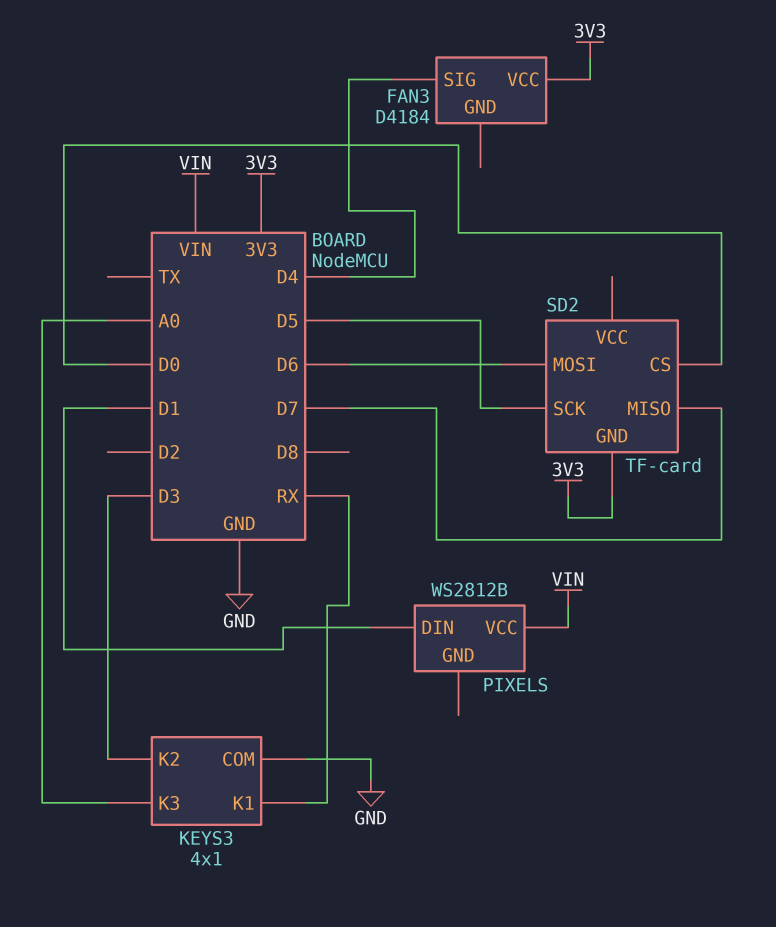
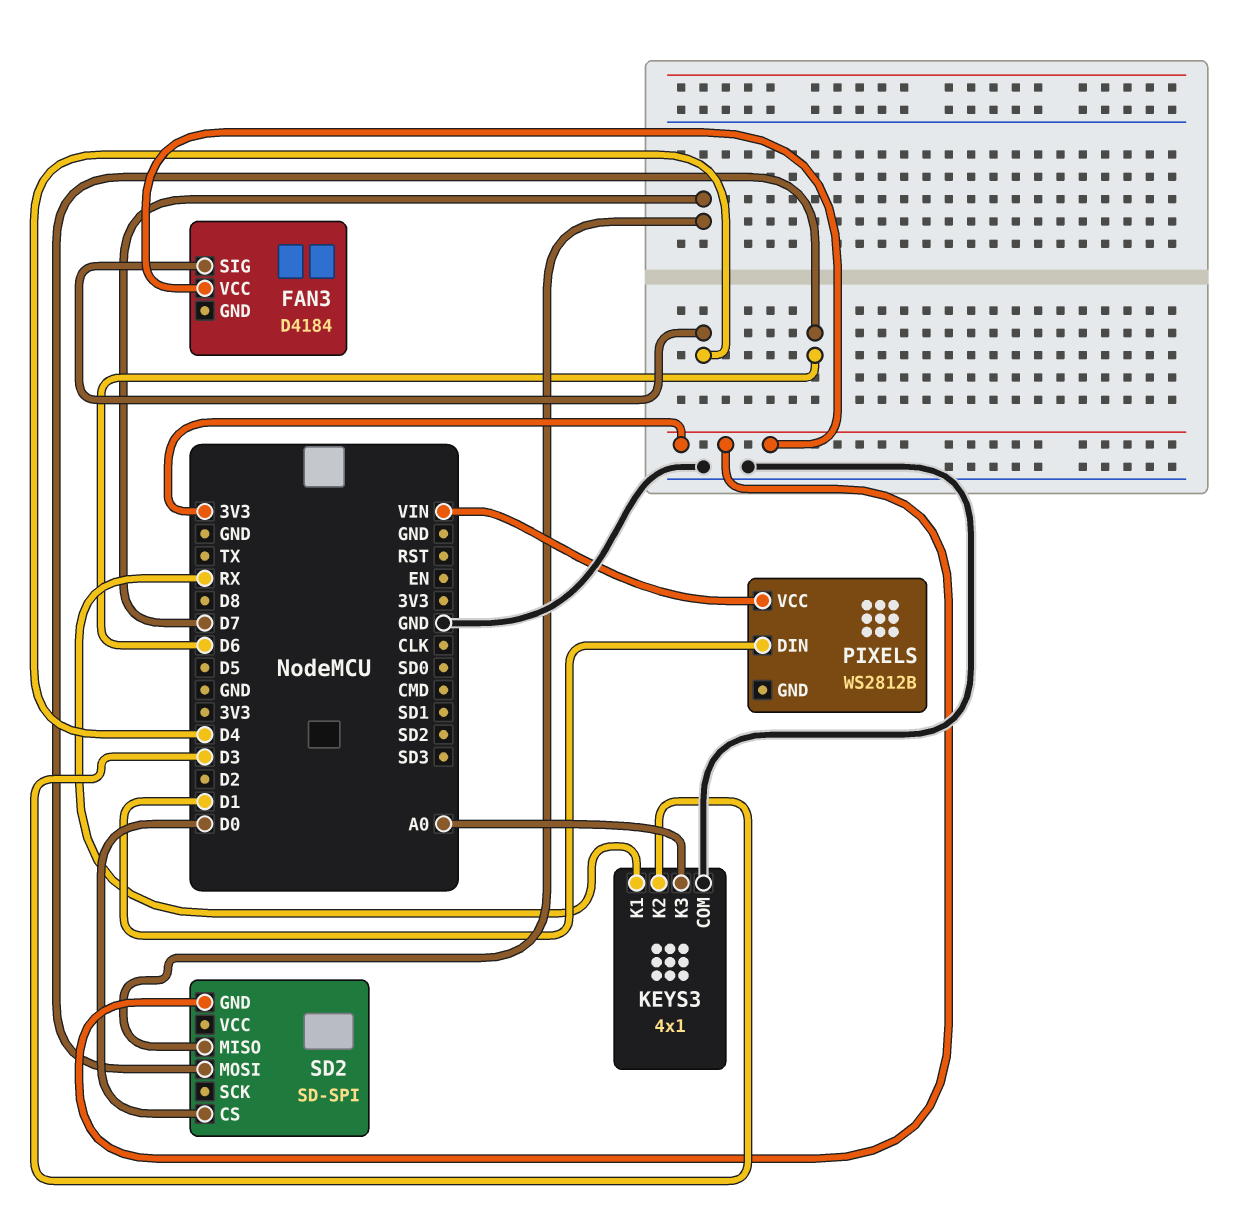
SD2: TF-card -> SD-SPI
SD2 pin SCK: D5 -> none

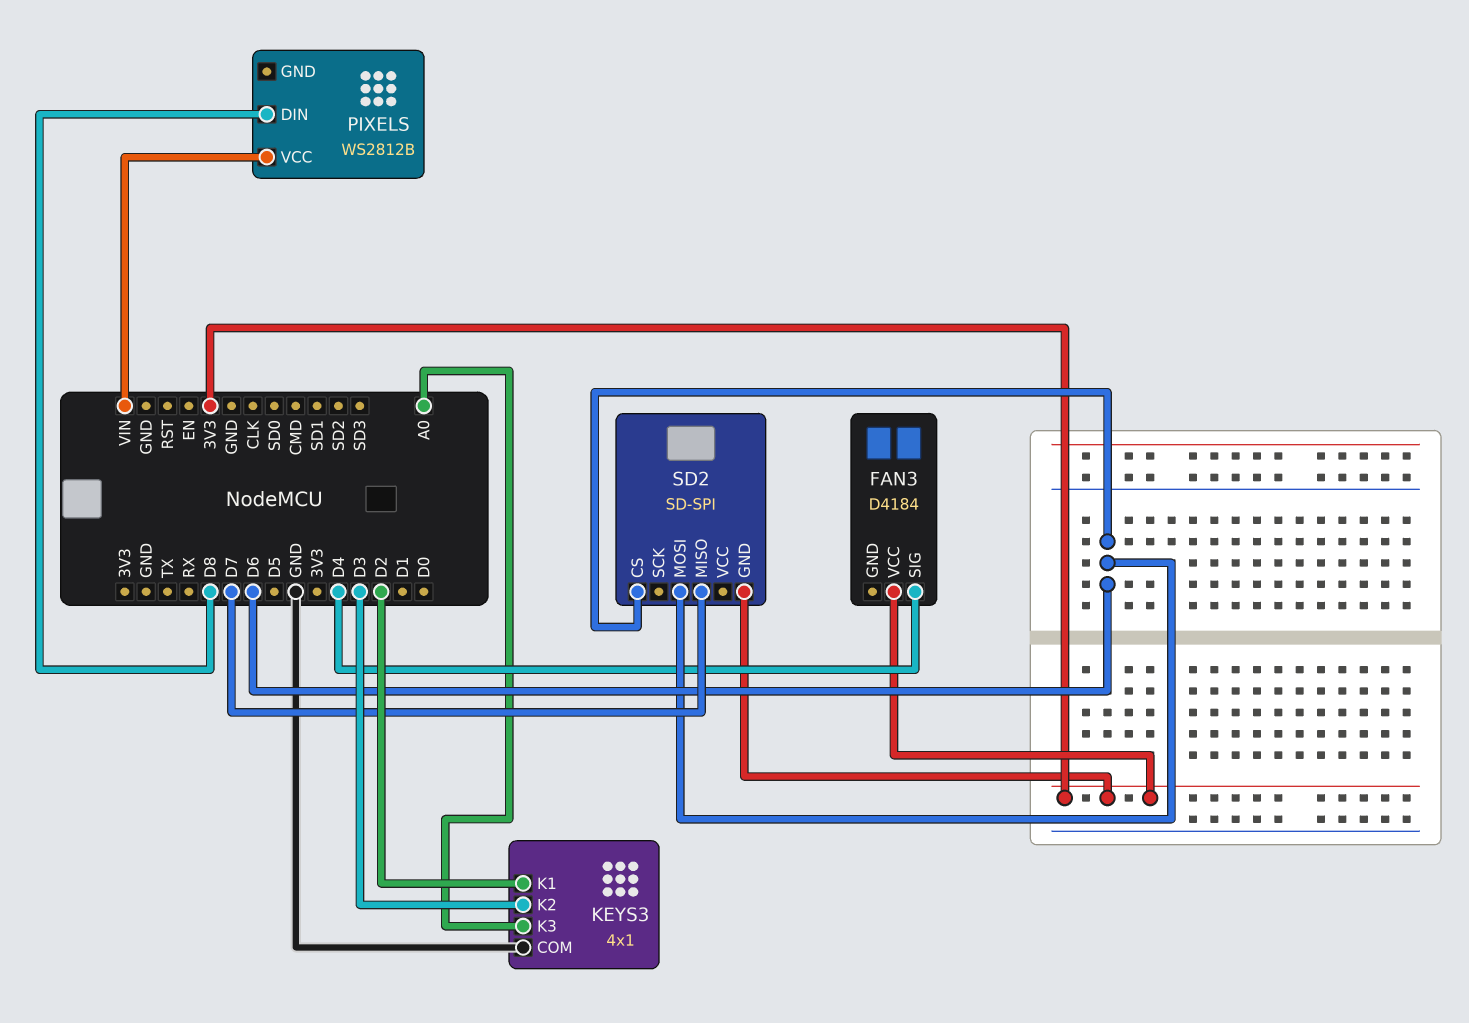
KEYS3 pin K1: RX -> D2
PIXELS pin DIN: D1 -> D8
SD2 pin CS: D0 -> D6

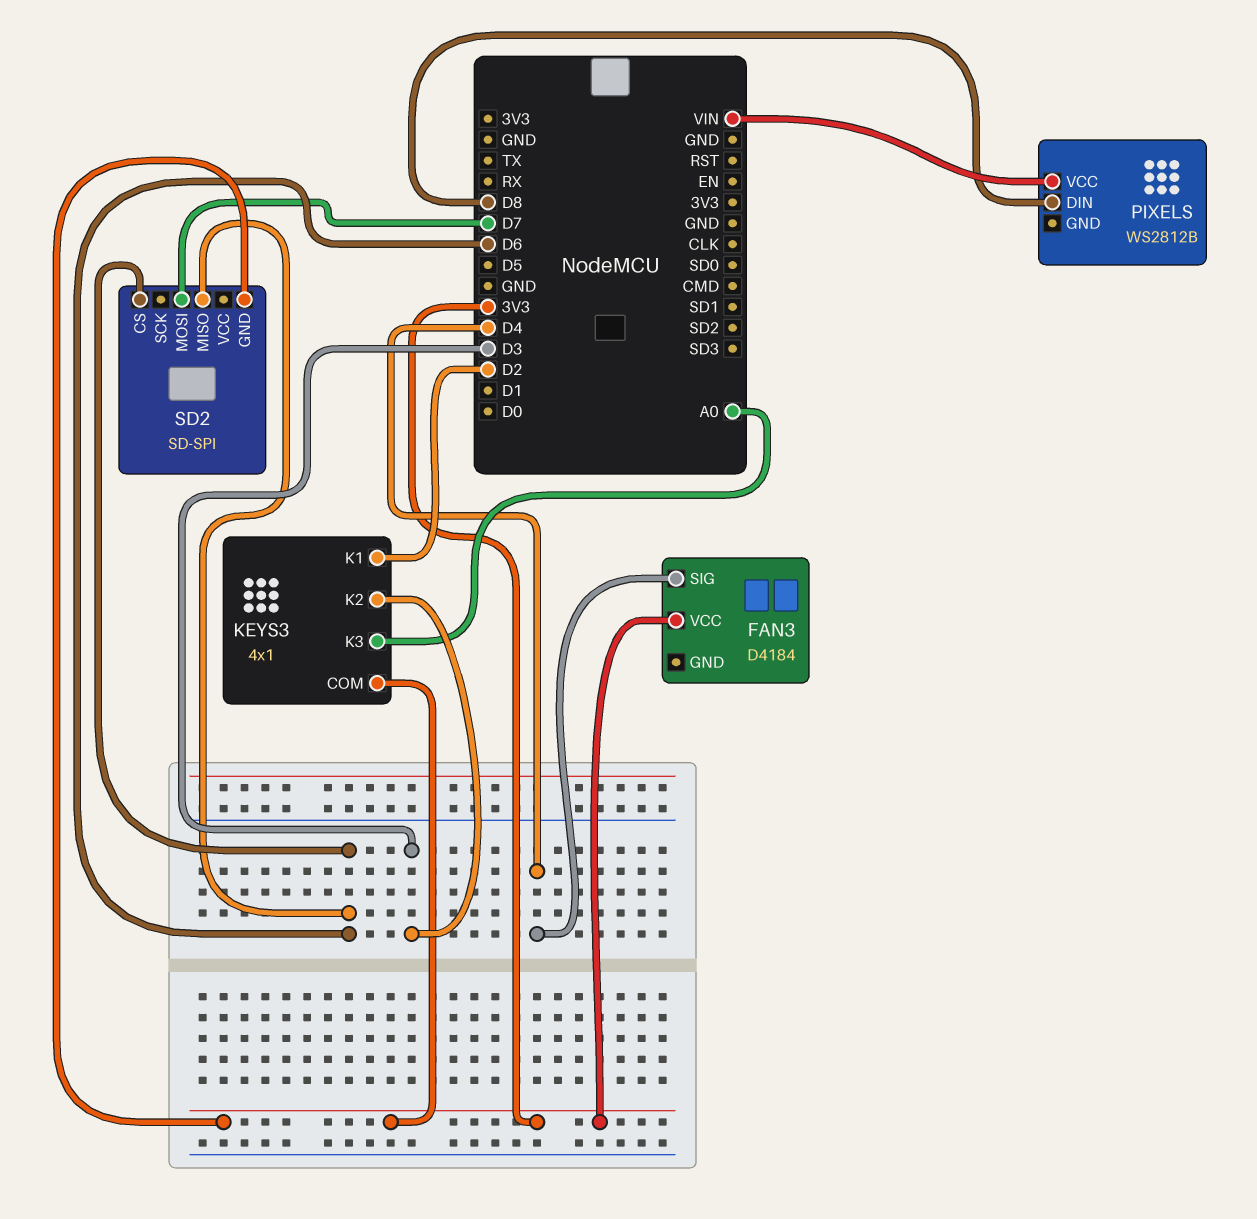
KEYS3 pin COM: GND -> 3V3
SD2 pin MISO: D7 -> D6
SD2 pin MOSI: D6 -> D7

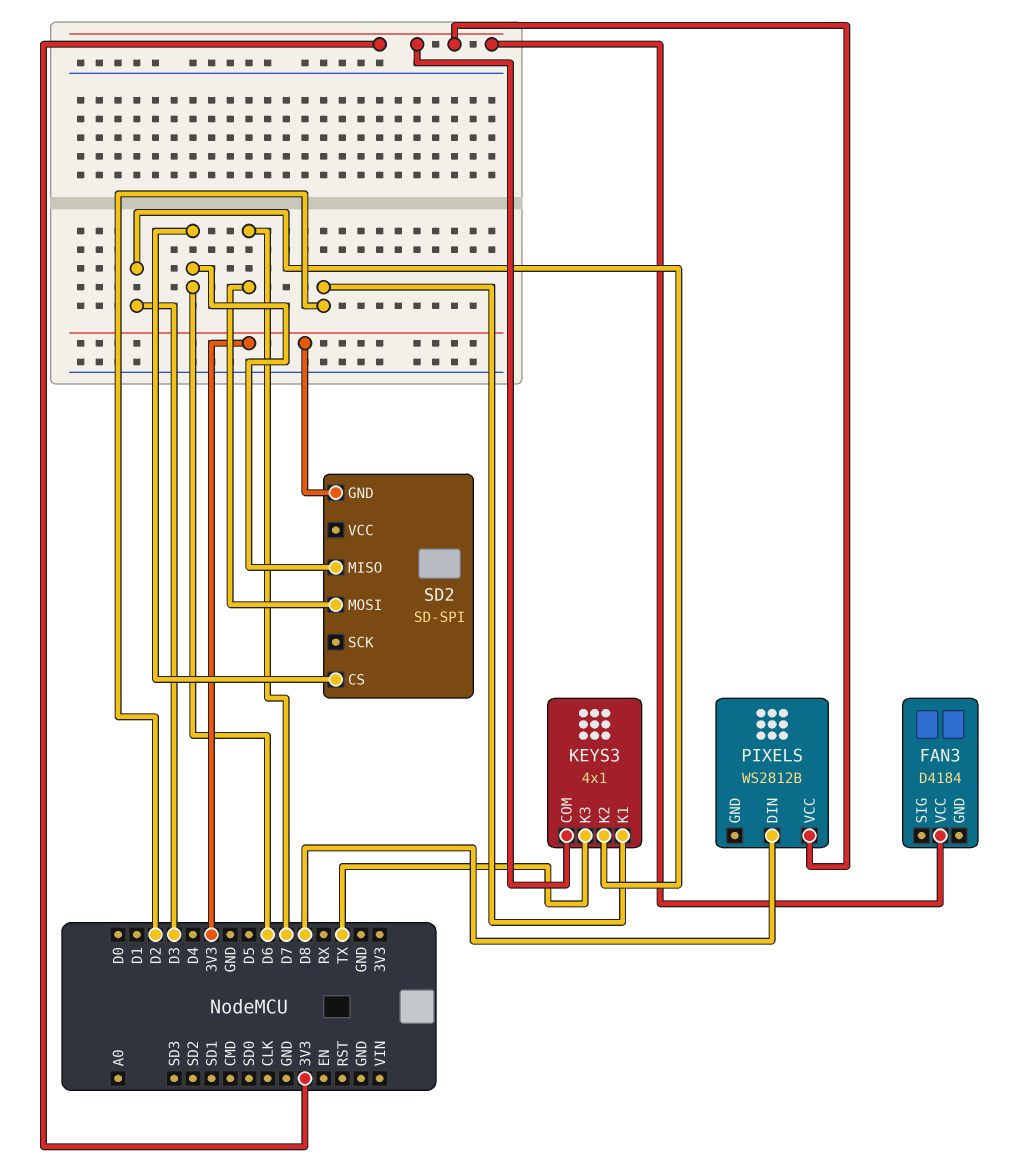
FAN3 pin SIG: D4 -> none
KEYS3 pin K3: A0 -> TX
PIXELS pin VCC: VIN -> 3V3

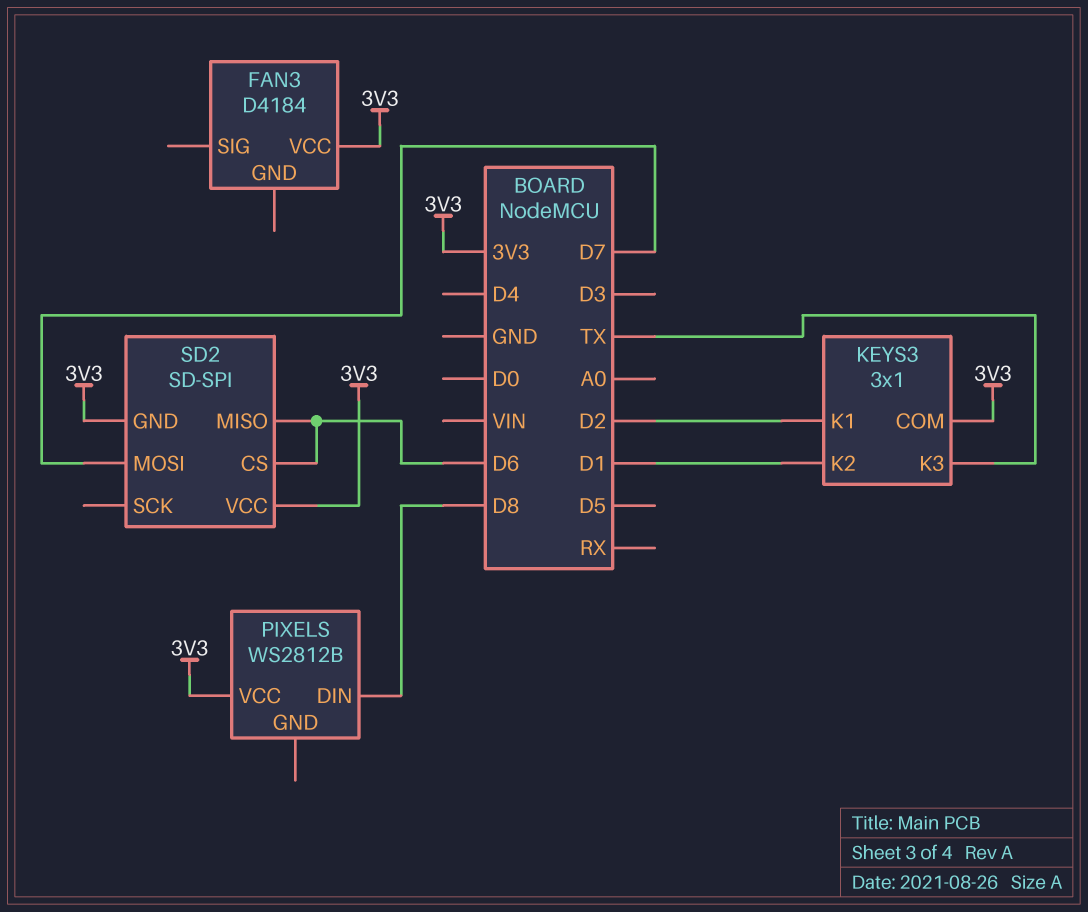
KEYS3: 4x1 -> 3x1
KEYS3 pin K2: D3 -> D1
SD2 pin VCC: none -> 3V3

